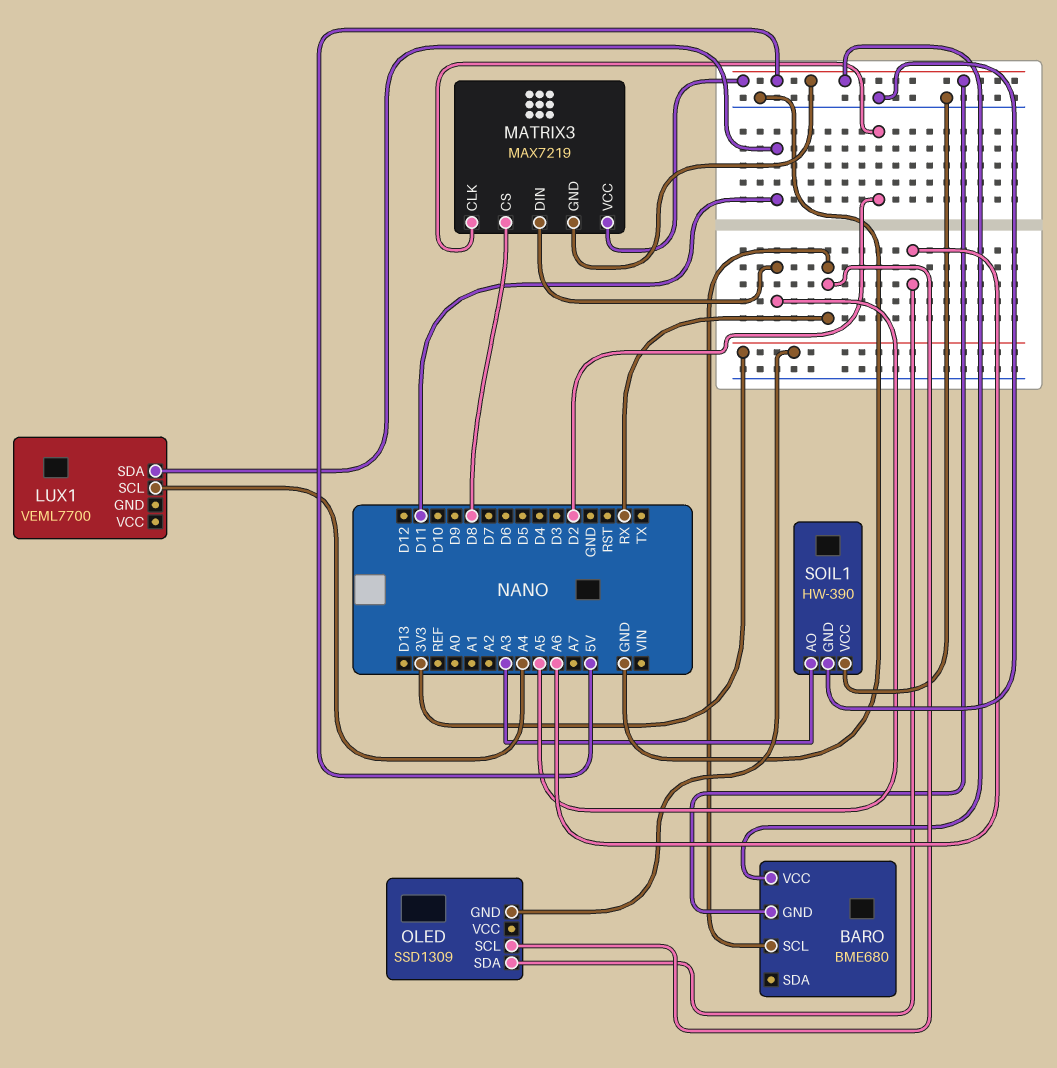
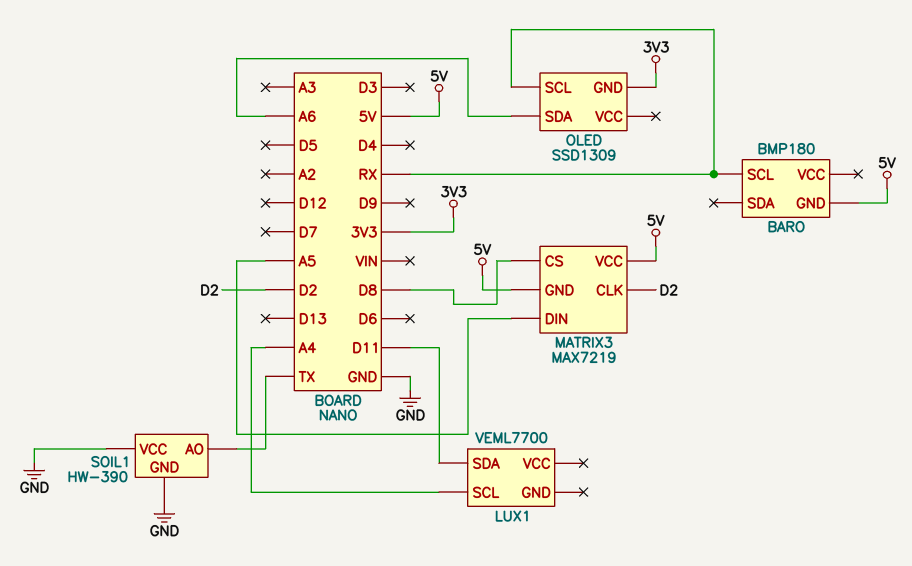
BARO: BME680 -> BMP180
BARO pin VCC: 5V -> none
SOIL1 pin AO: A3 -> TX

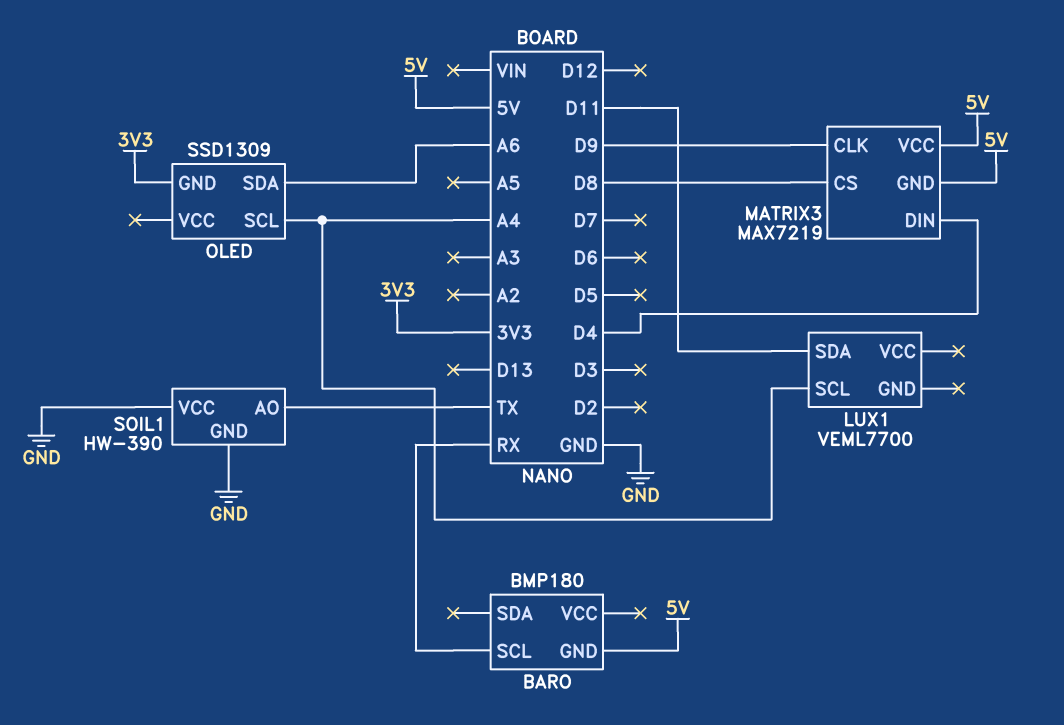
MATRIX3 pin CLK: D2 -> D9
MATRIX3 pin DIN: A5 -> D4
OLED pin SCL: RX -> A4

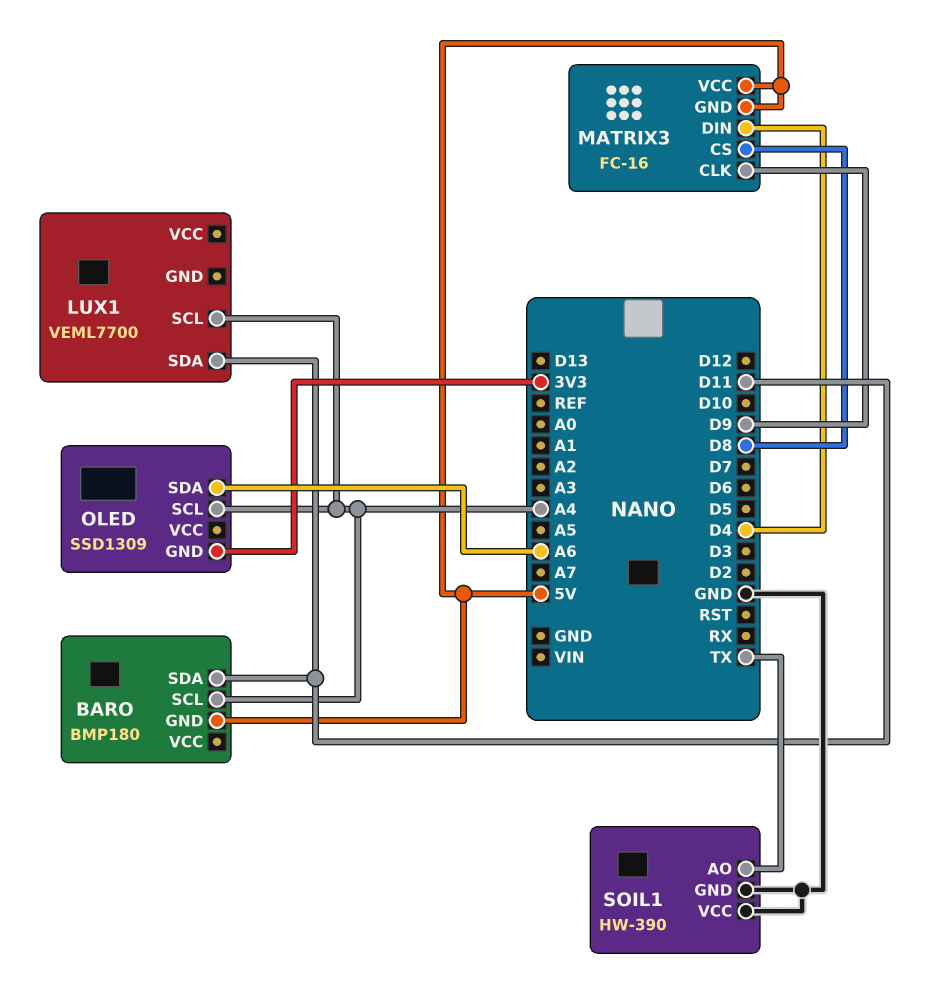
BARO pin SCL: RX -> A4
BARO pin SDA: none -> D11
MATRIX3: MAX7219 -> FC-16

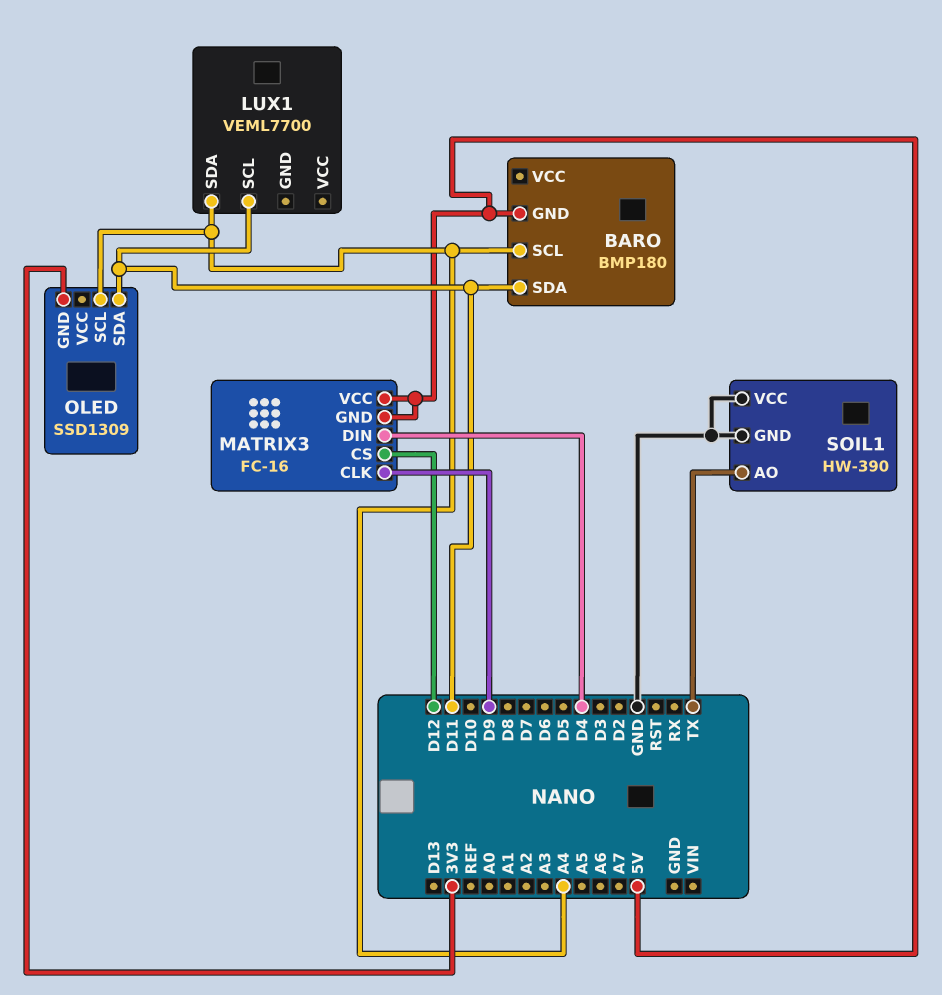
LUX1 pin SCL: A4 -> D11
LUX1 pin SDA: D11 -> A4
MATRIX3 pin CS: D8 -> D12
OLED pin SDA: A6 -> D11

